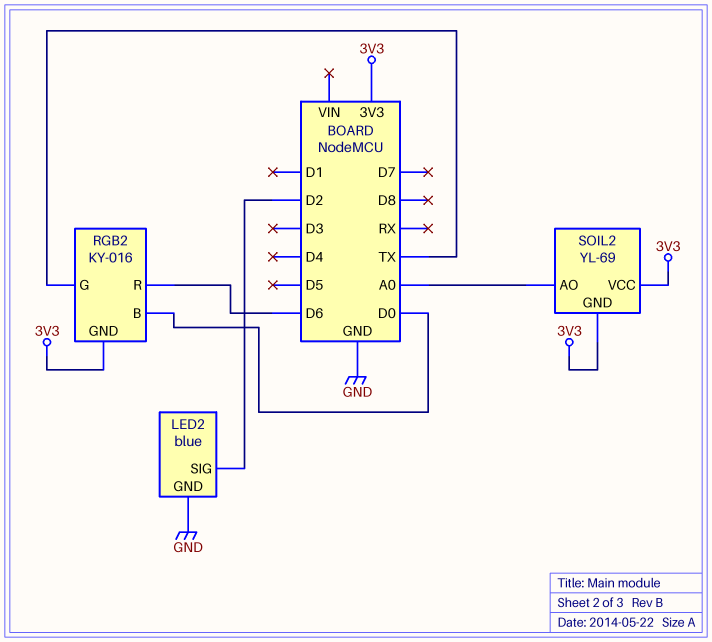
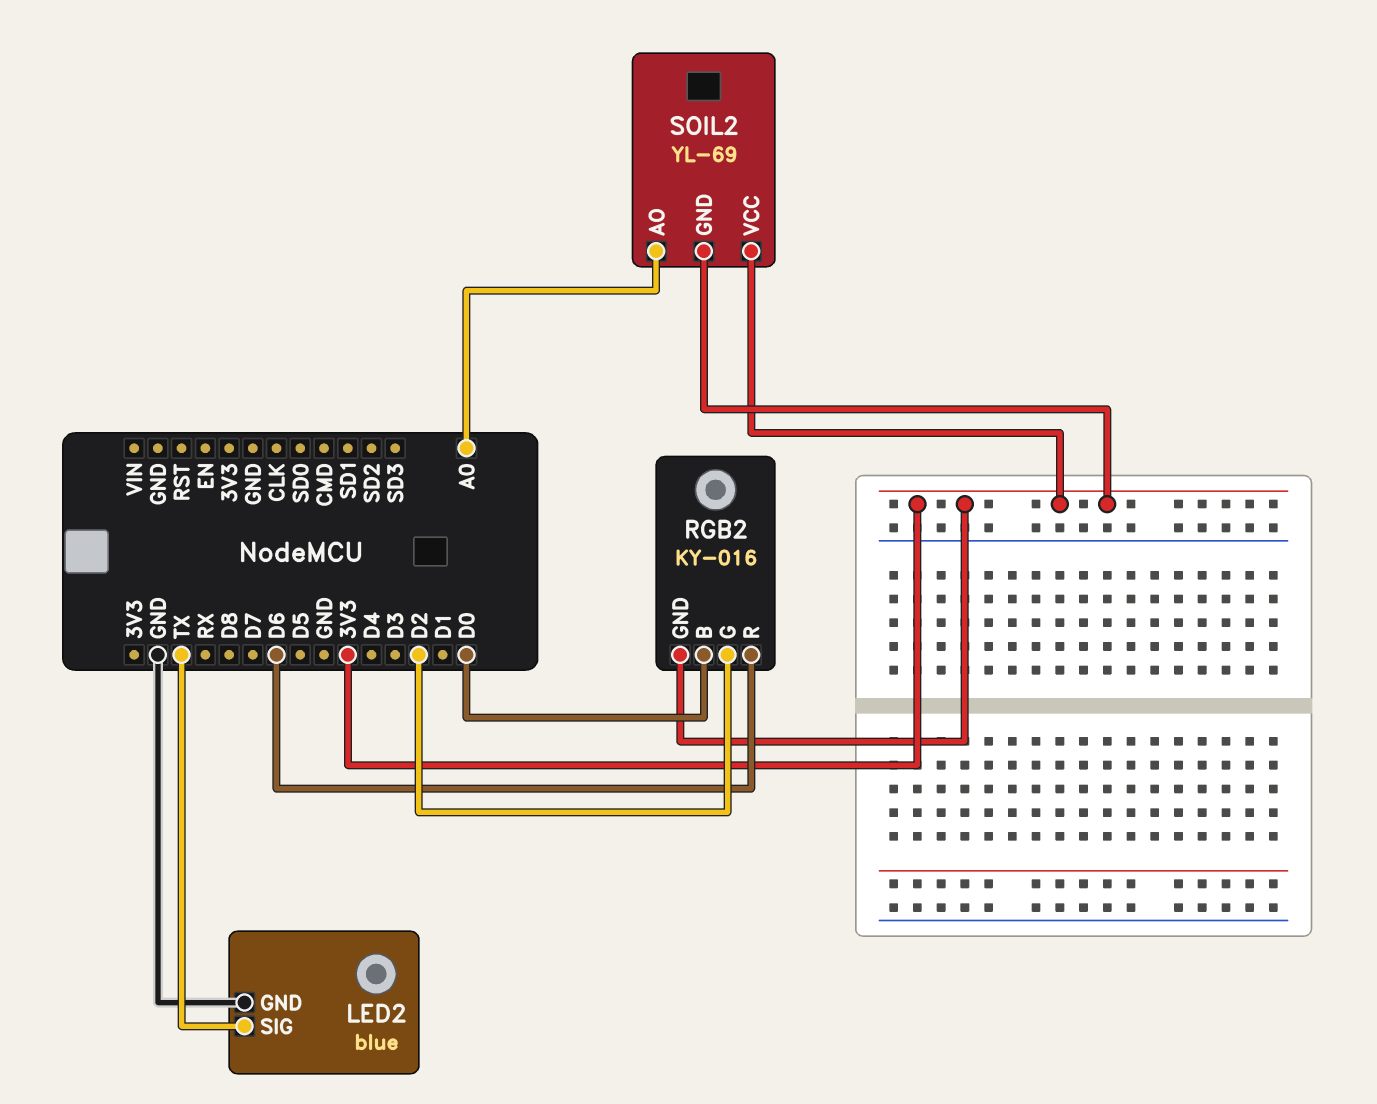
LED2 pin SIG: D2 -> TX
RGB2 pin G: TX -> D2

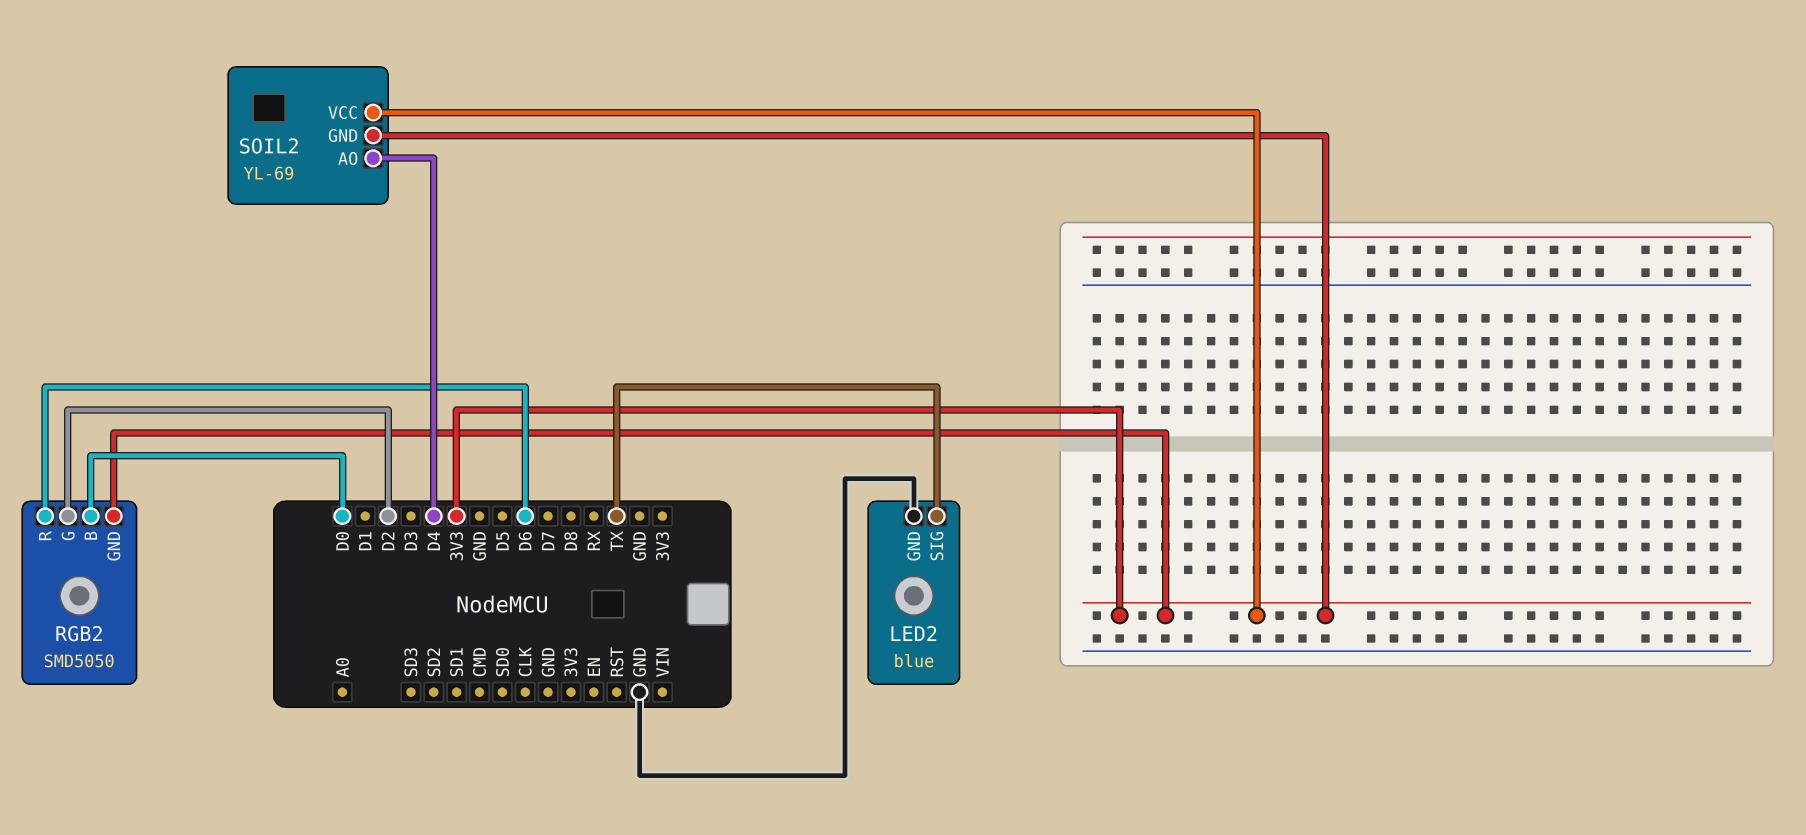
RGB2: KY-016 -> SMD5050
SOIL2 pin AO: A0 -> D4

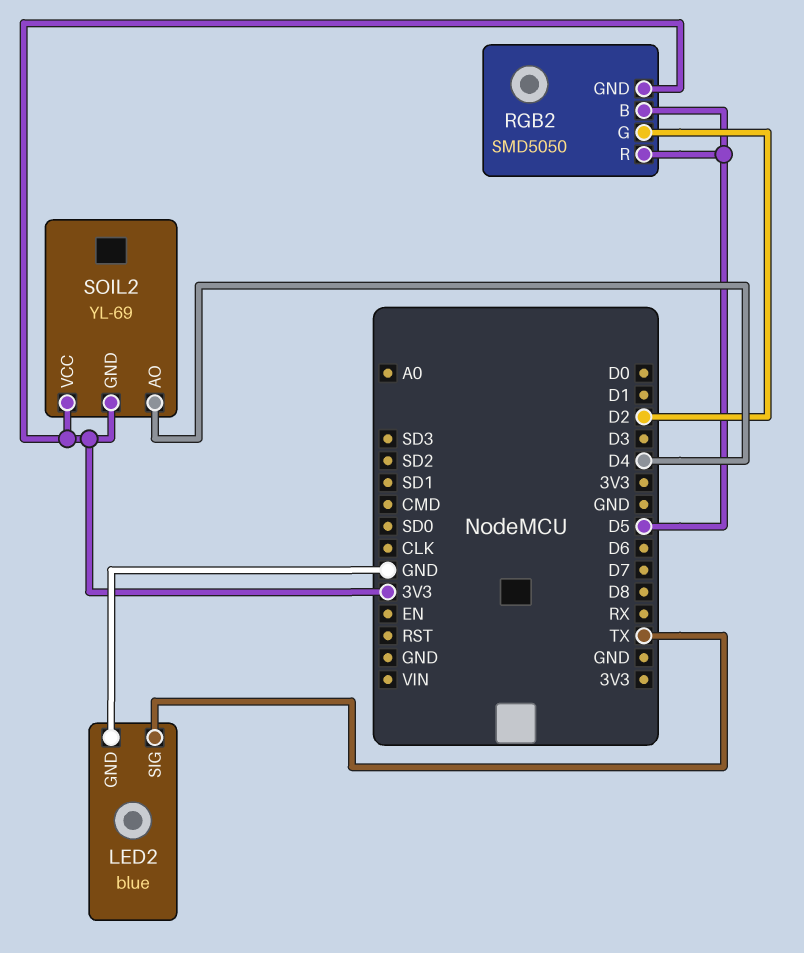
RGB2 pin B: D0 -> D5
RGB2 pin R: D6 -> D5

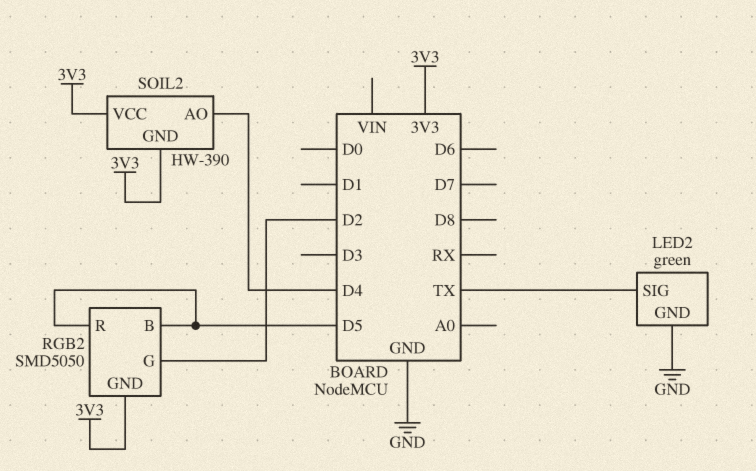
LED2: blue -> green
SOIL2: YL-69 -> HW-390

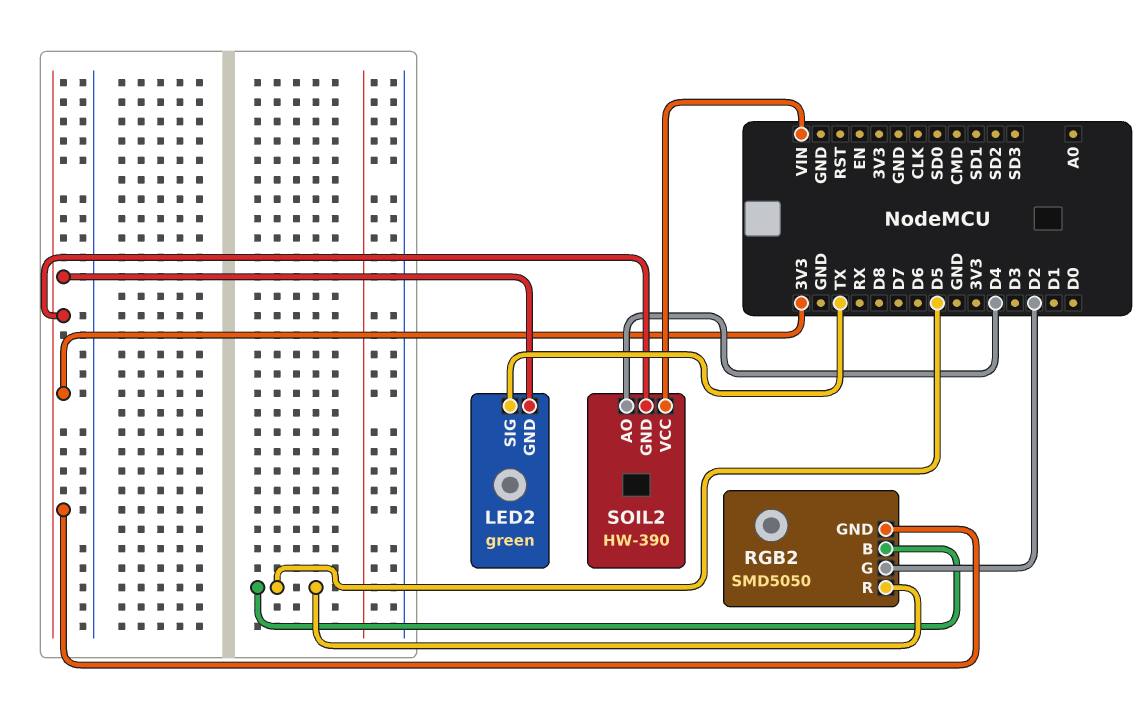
LED2 pin GND: GND -> 3V3
SOIL2 pin VCC: 3V3 -> VIN

